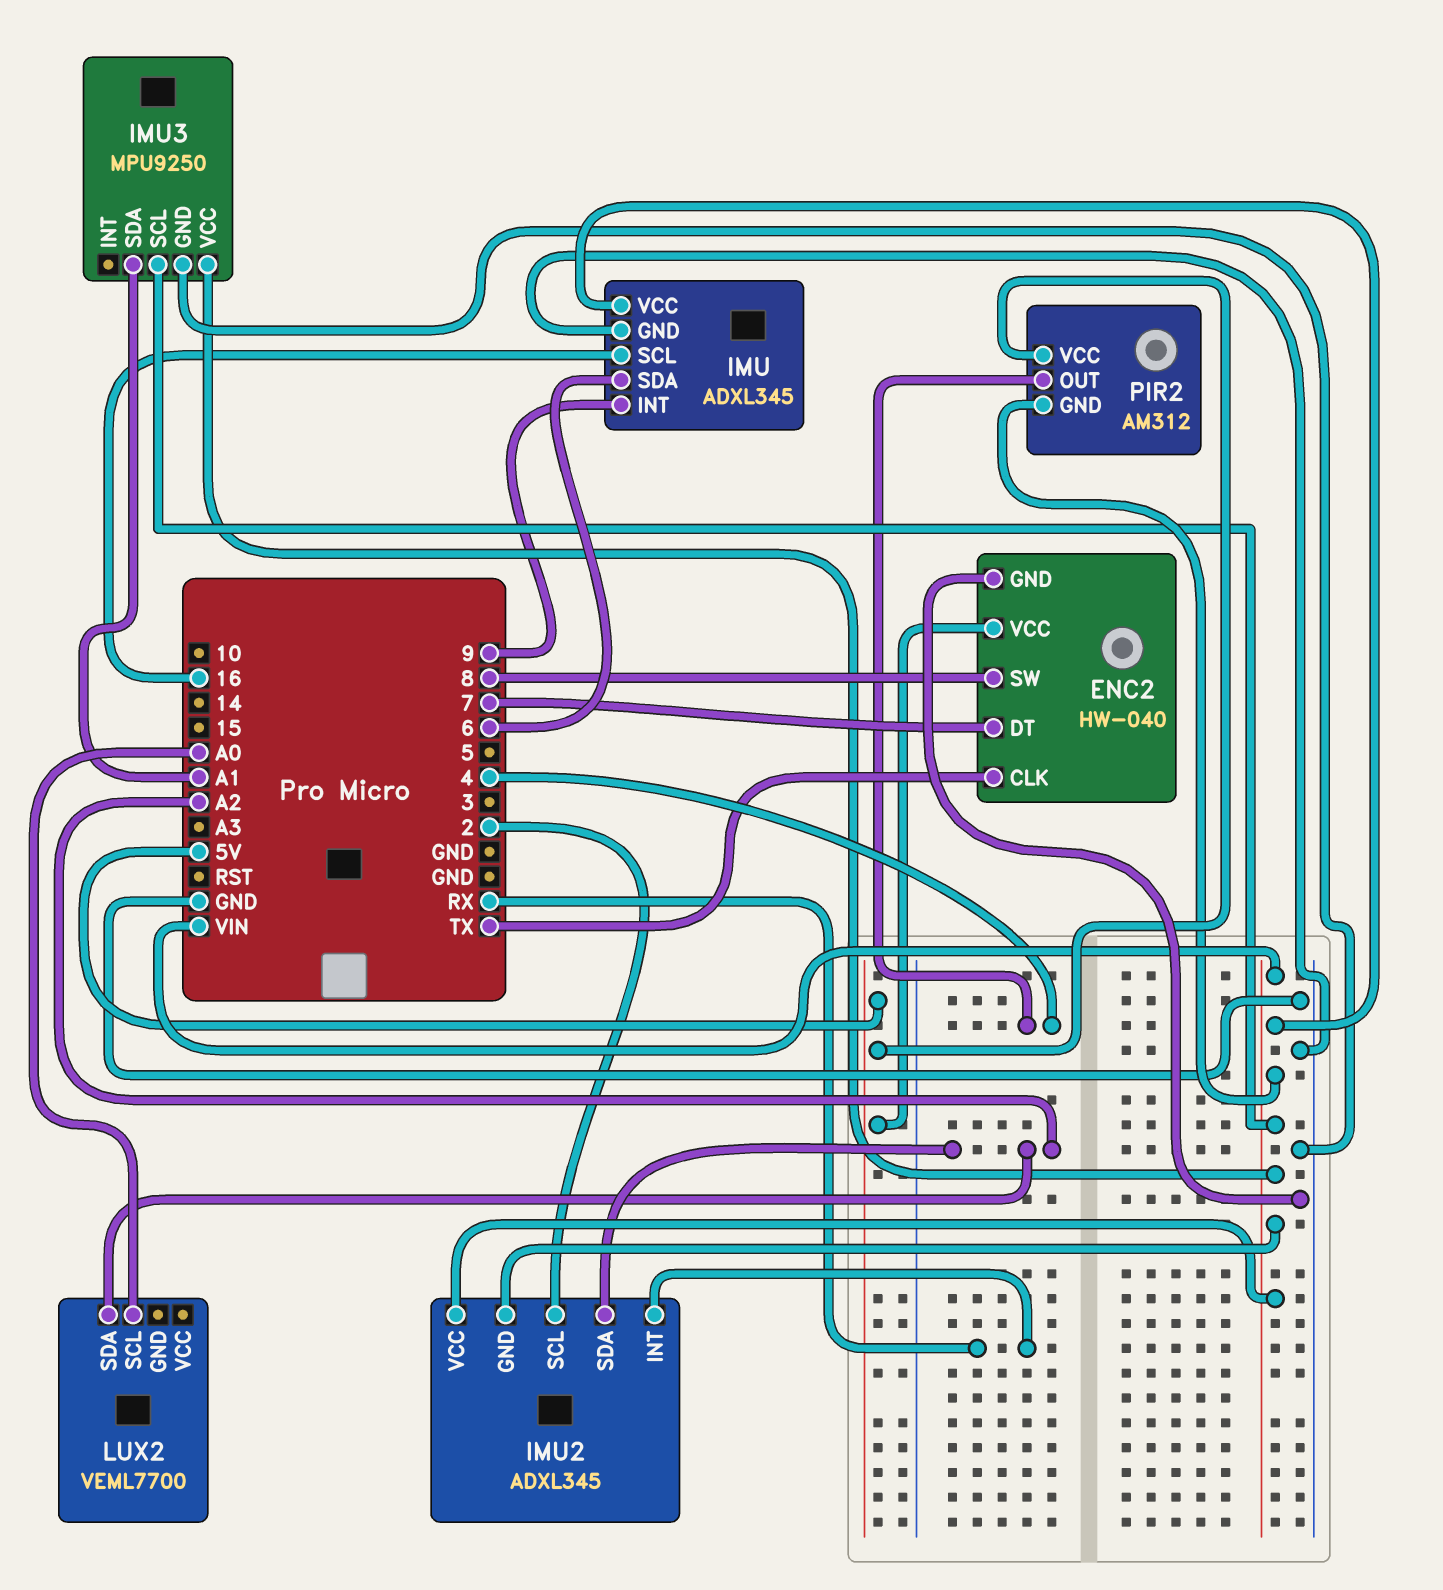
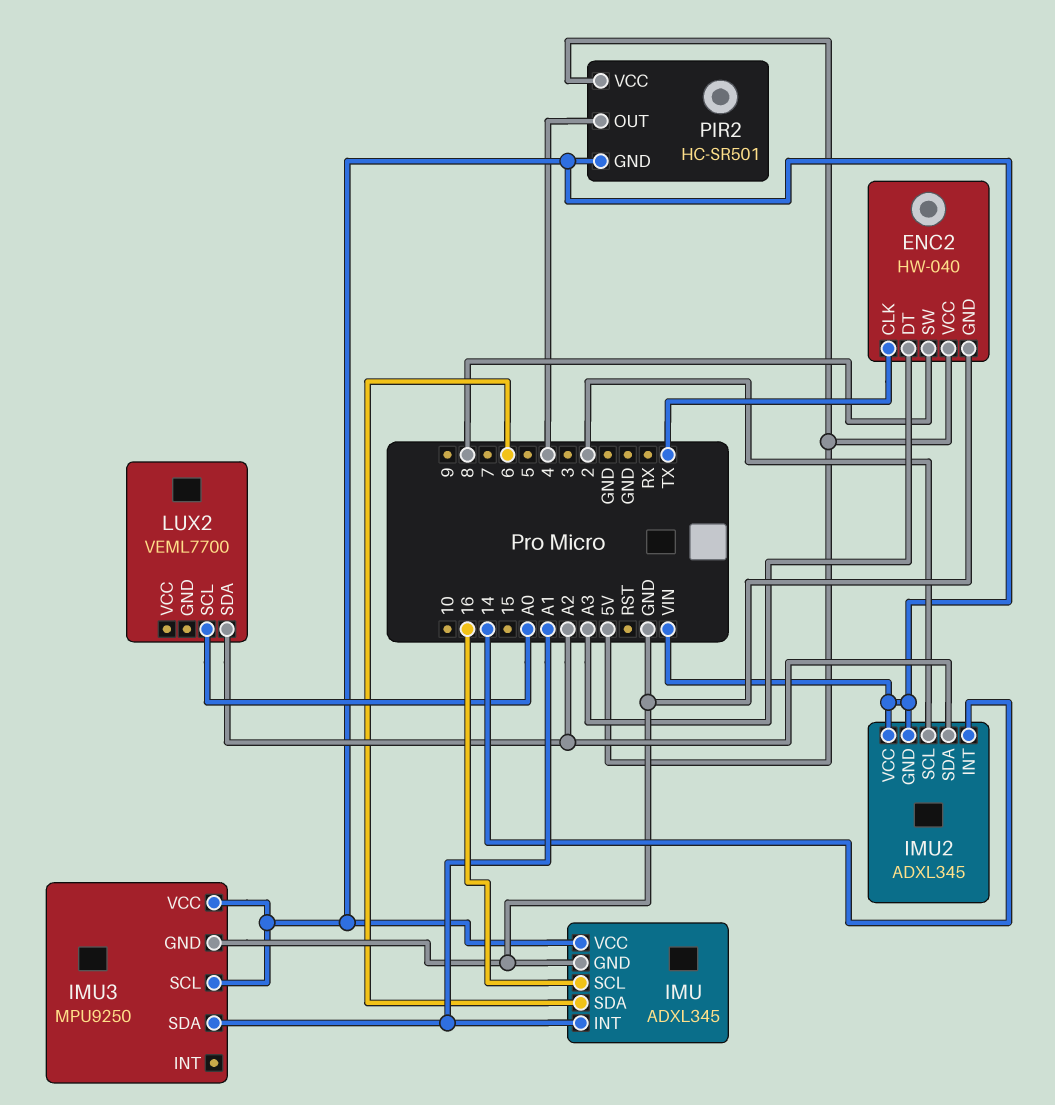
ENC2 pin DT: 7 -> A3
IMU pin INT: 9 -> A1
IMU2 pin INT: RX -> 14
PIR2: AM312 -> HC-SR501

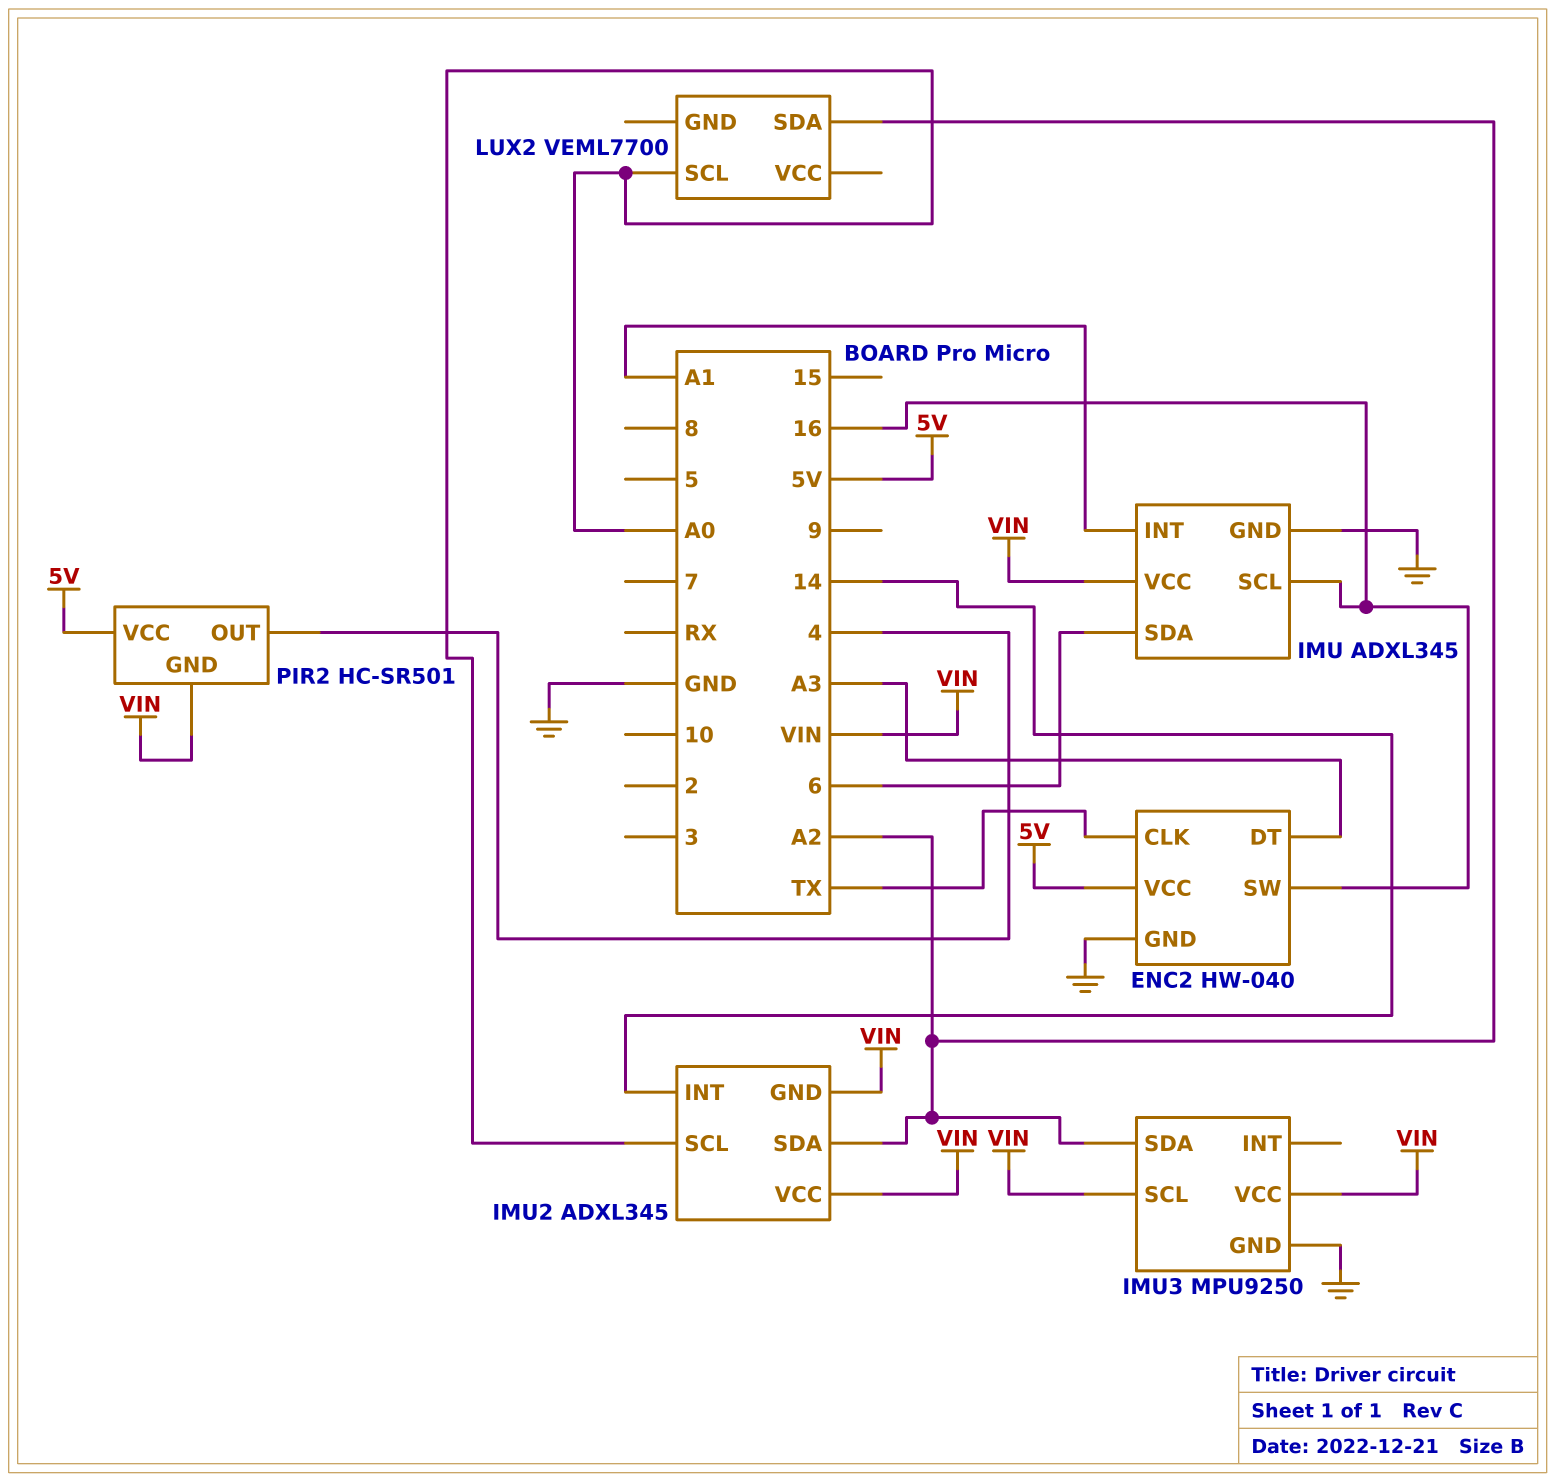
ENC2 pin SW: 8 -> 16
IMU2 pin SCL: 2 -> A0
IMU3 pin SDA: A1 -> A2

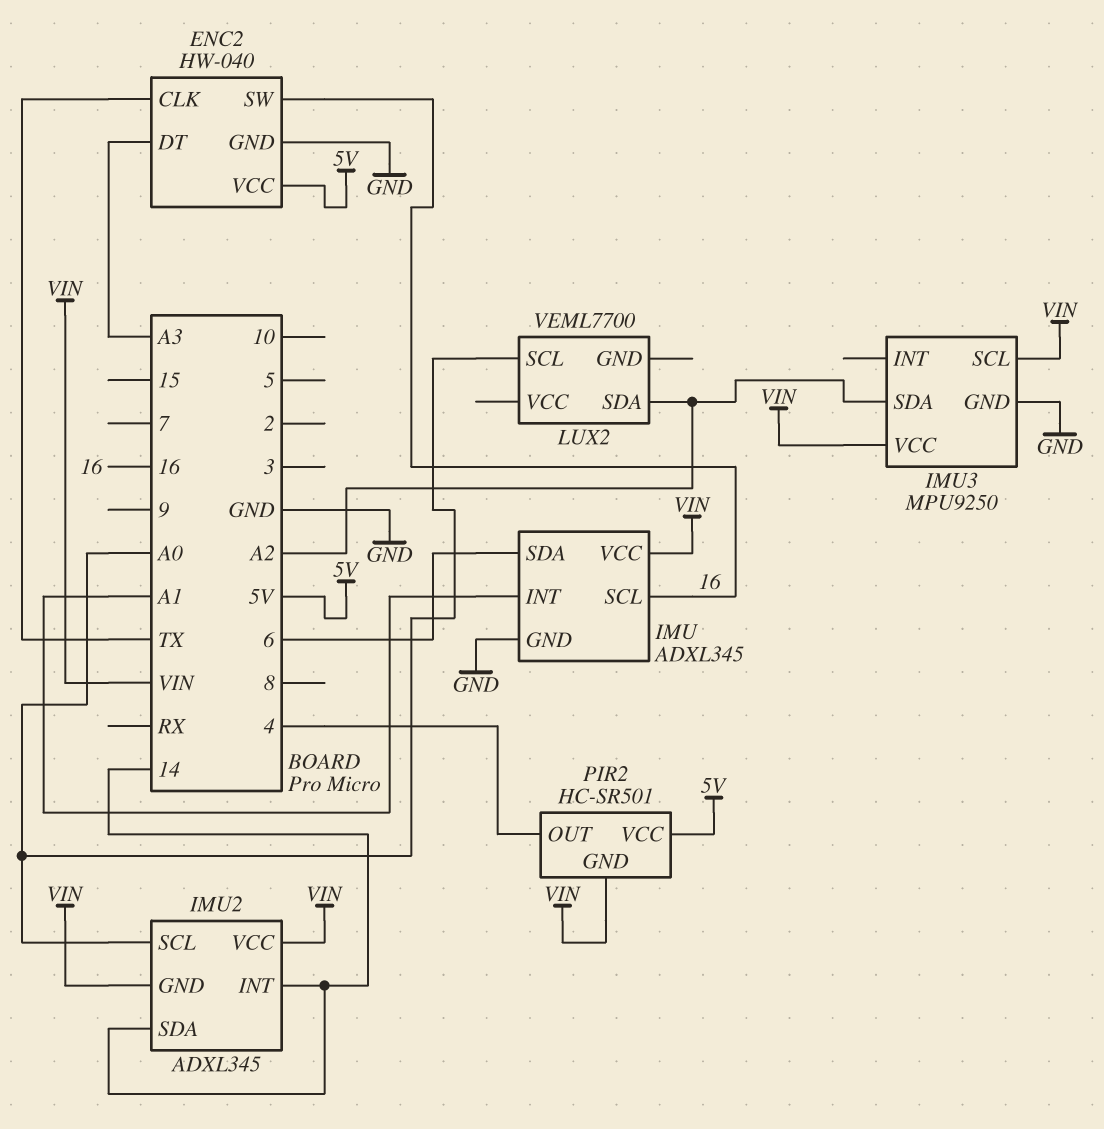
IMU2 pin SDA: A2 -> 14

